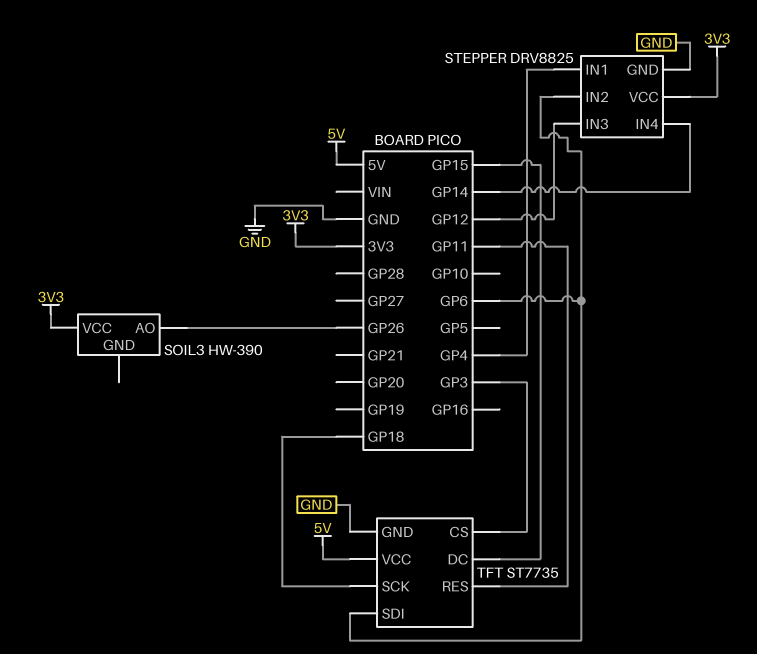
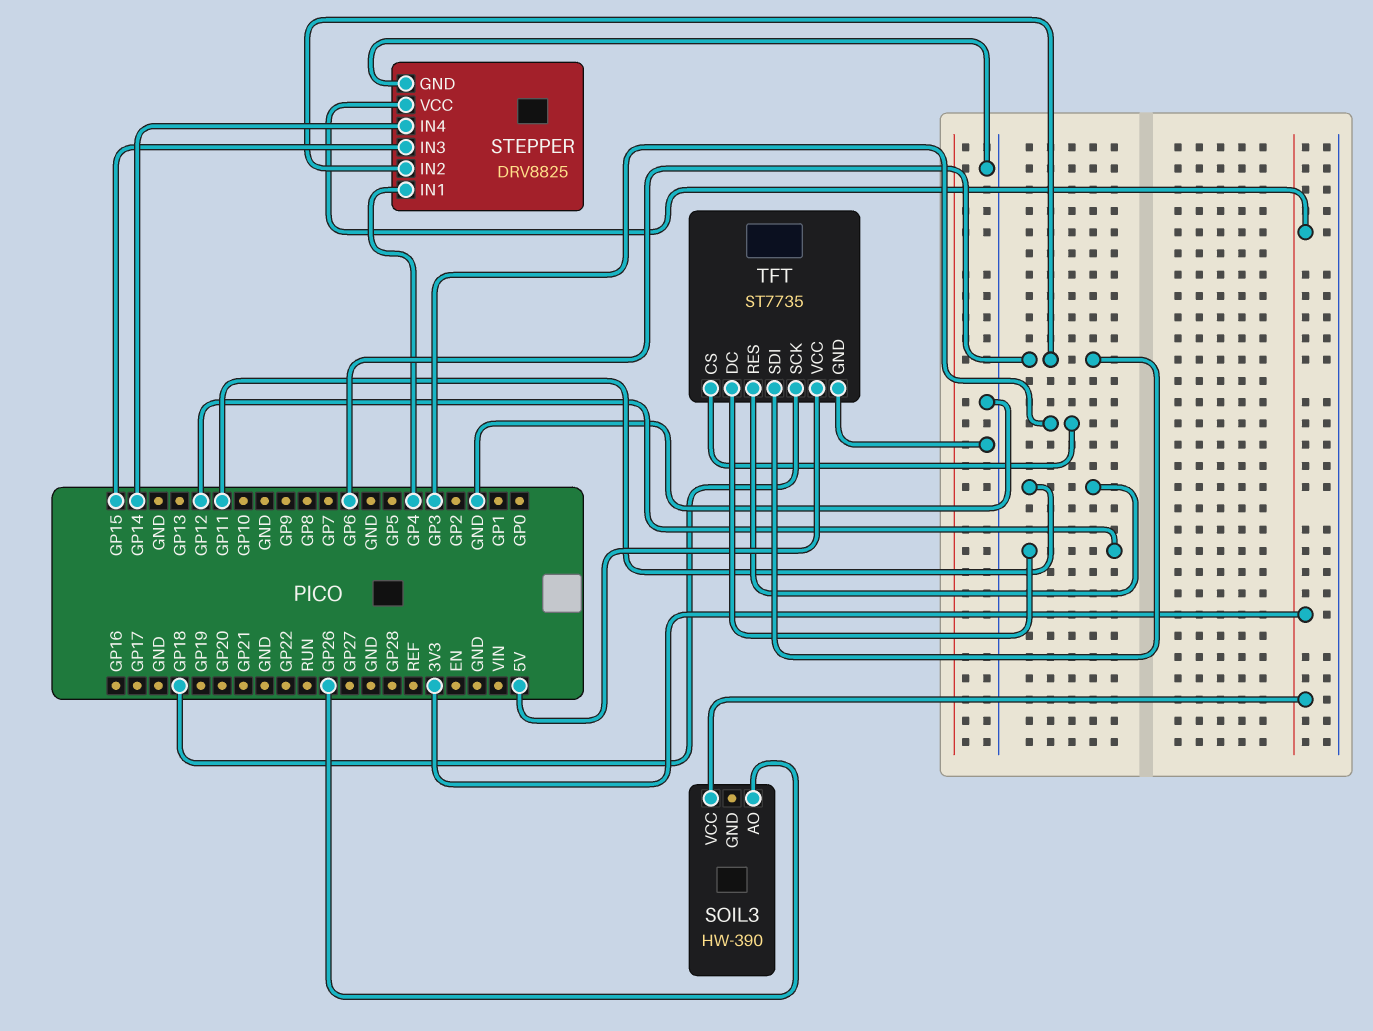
STEPPER pin IN3: GP12 -> GP15
TFT pin DC: GP15 -> GP12

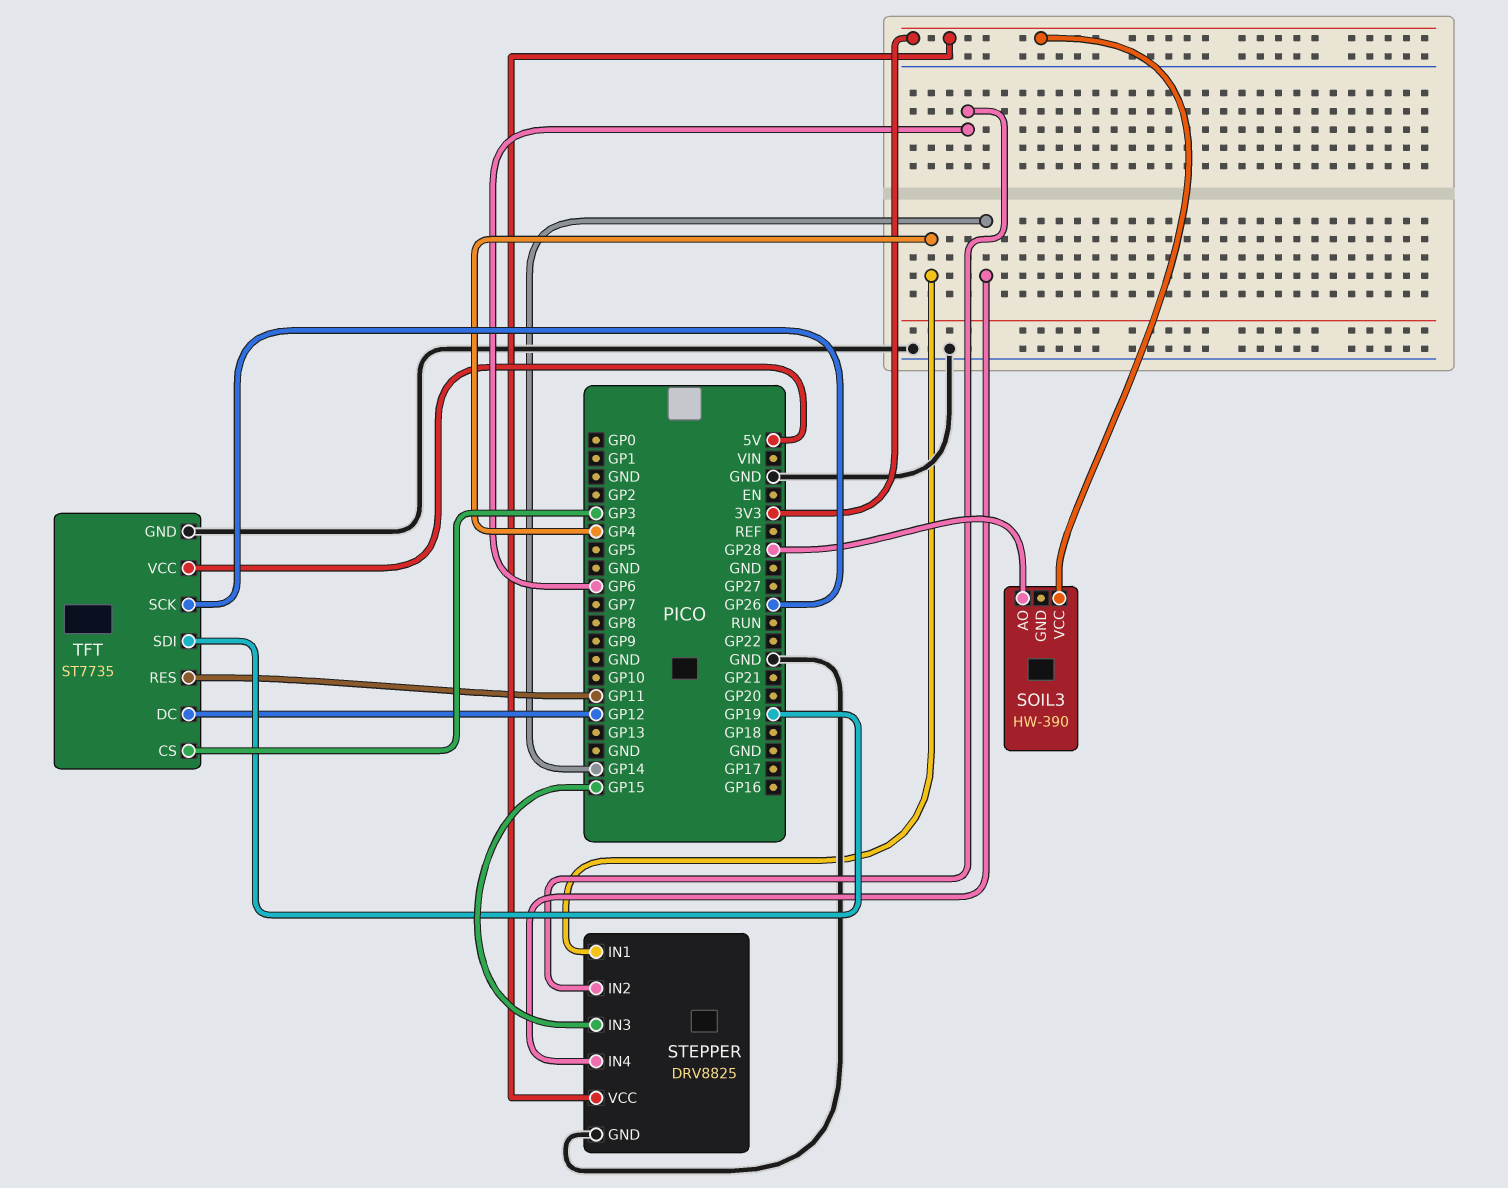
SOIL3 pin AO: GP26 -> GP28
TFT pin SCK: GP18 -> GP26
TFT pin SDI: GP6 -> GP19

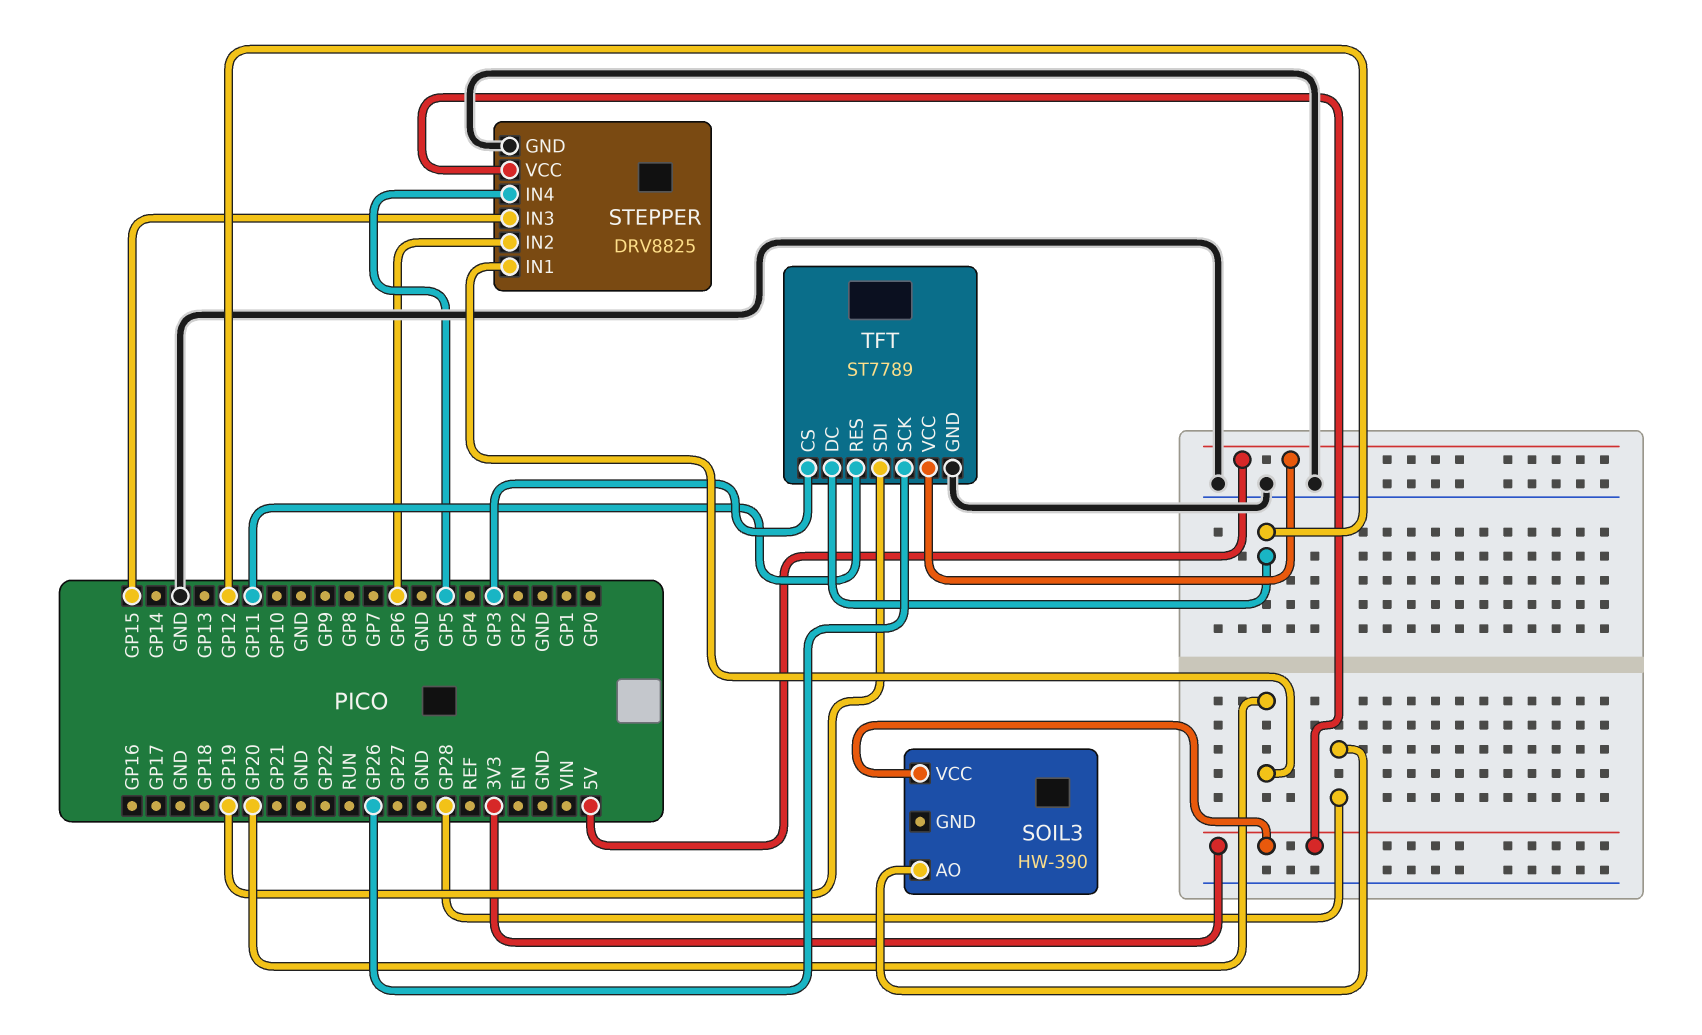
STEPPER pin IN1: GP4 -> GP20
STEPPER pin IN4: GP14 -> GP5
TFT: ST7735 -> ST7789

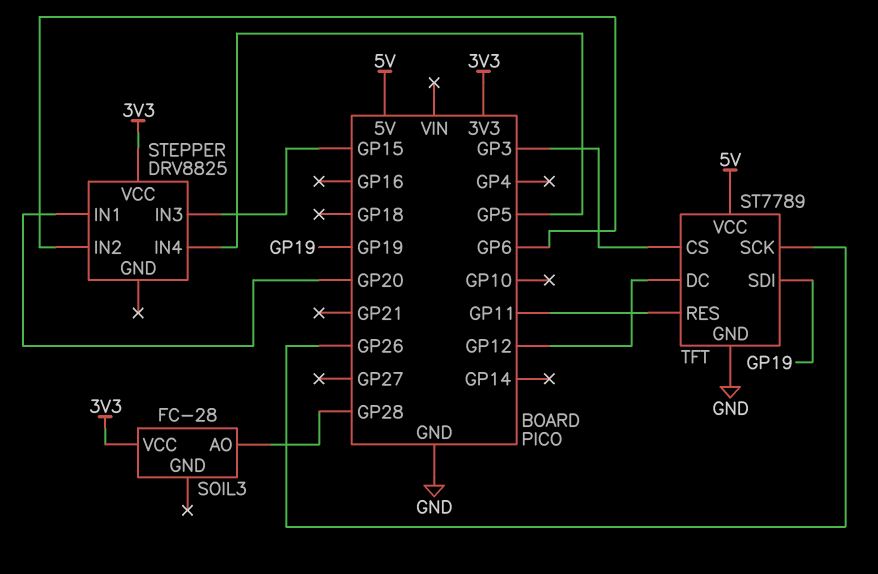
SOIL3: HW-390 -> FC-28
STEPPER pin GND: GND -> none

